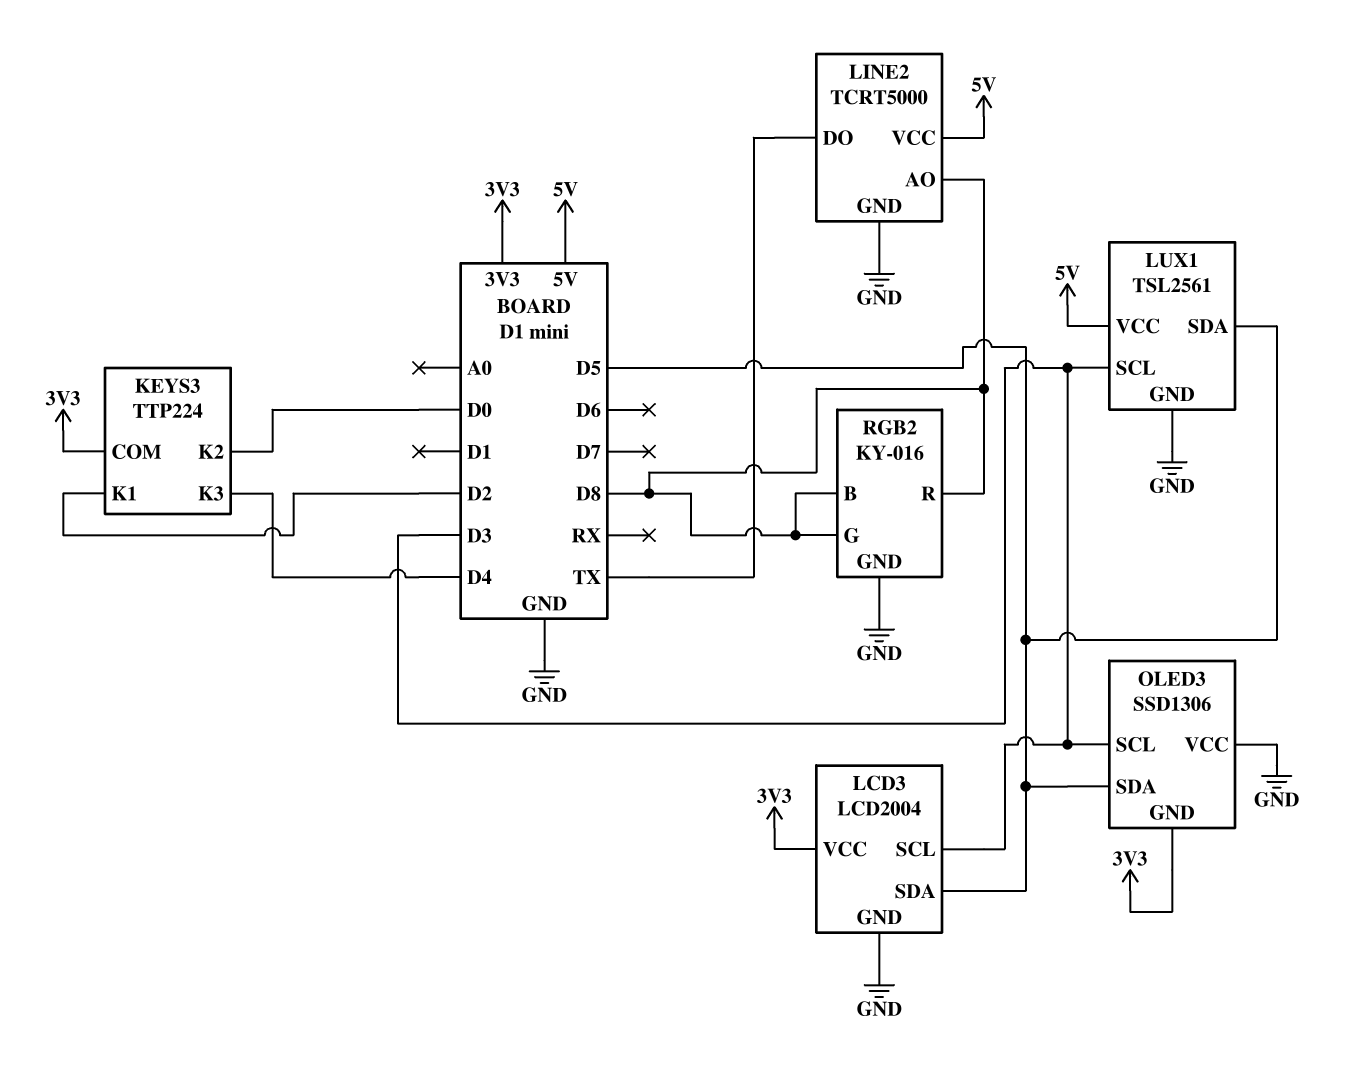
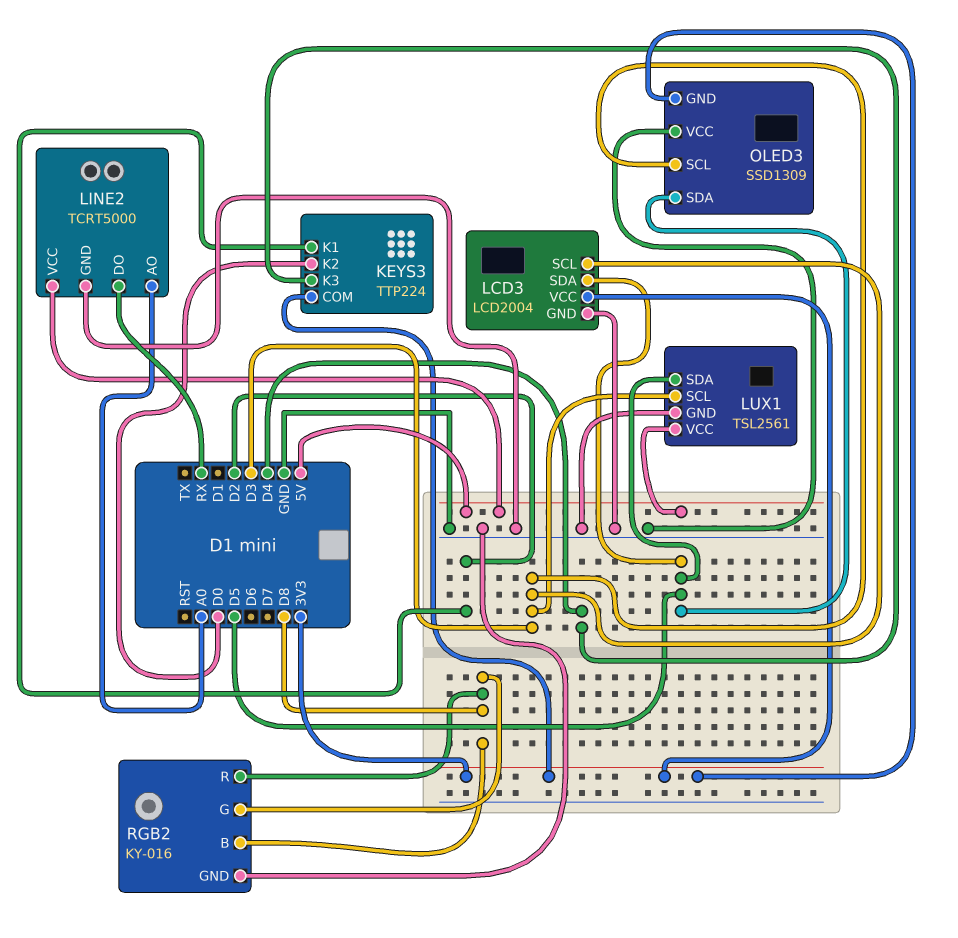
LINE2 pin AO: D8 -> A0
LINE2 pin DO: TX -> RX
OLED3: SSD1306 -> SSD1309

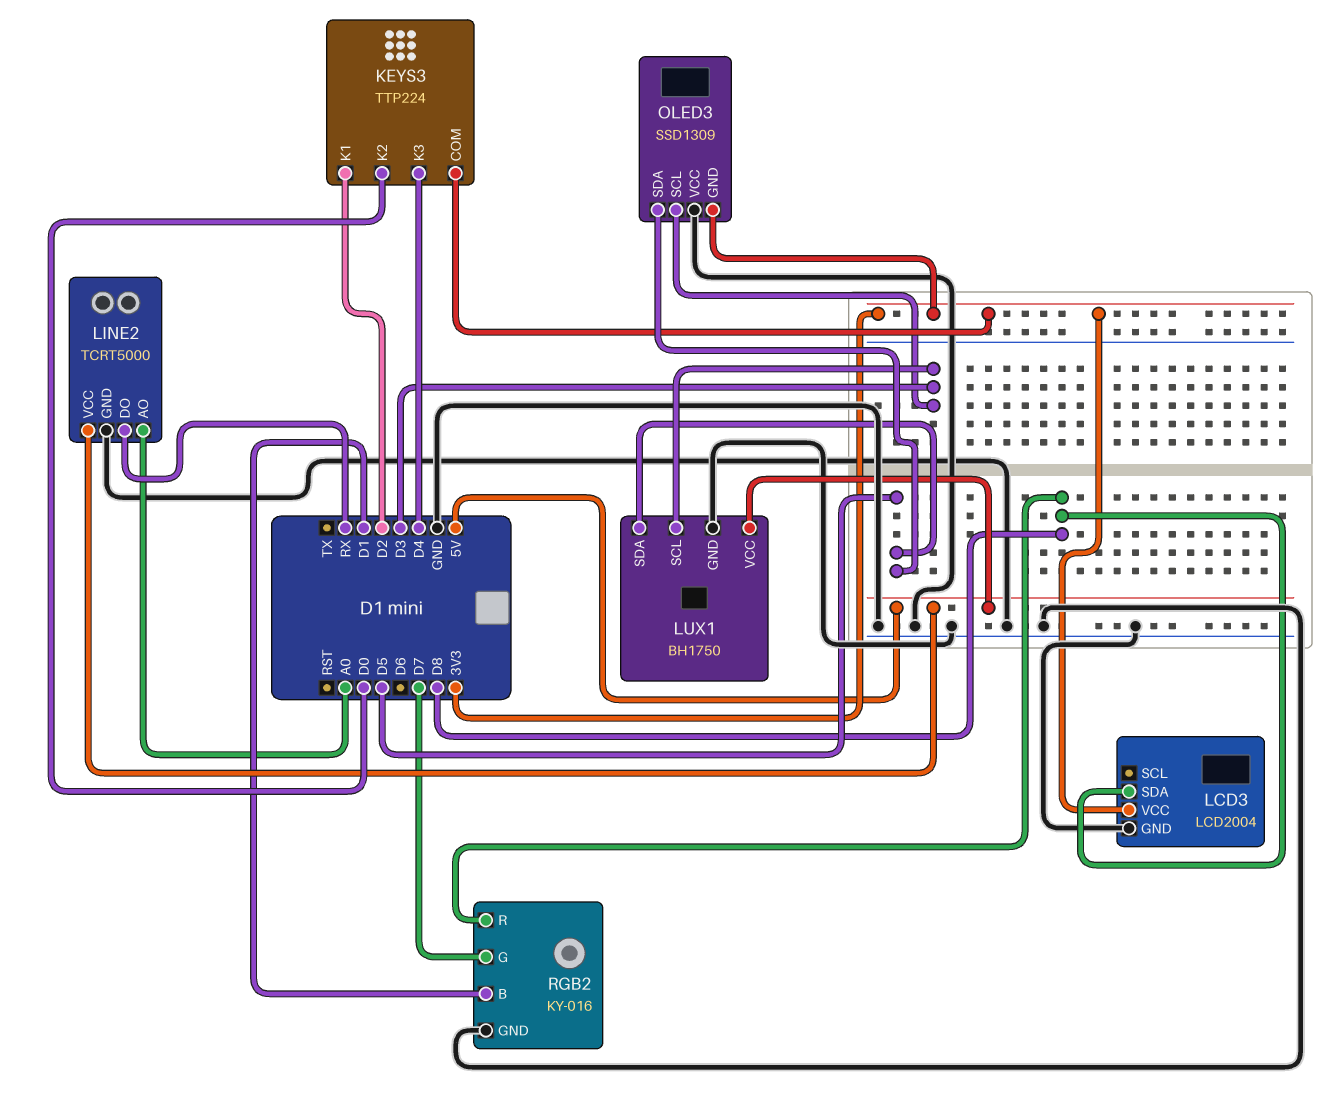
LCD3 pin SCL: D3 -> none
LCD3 pin SDA: D5 -> D8
LUX1: TSL2561 -> BH1750
RGB2 pin B: D8 -> D1
RGB2 pin G: D8 -> D7

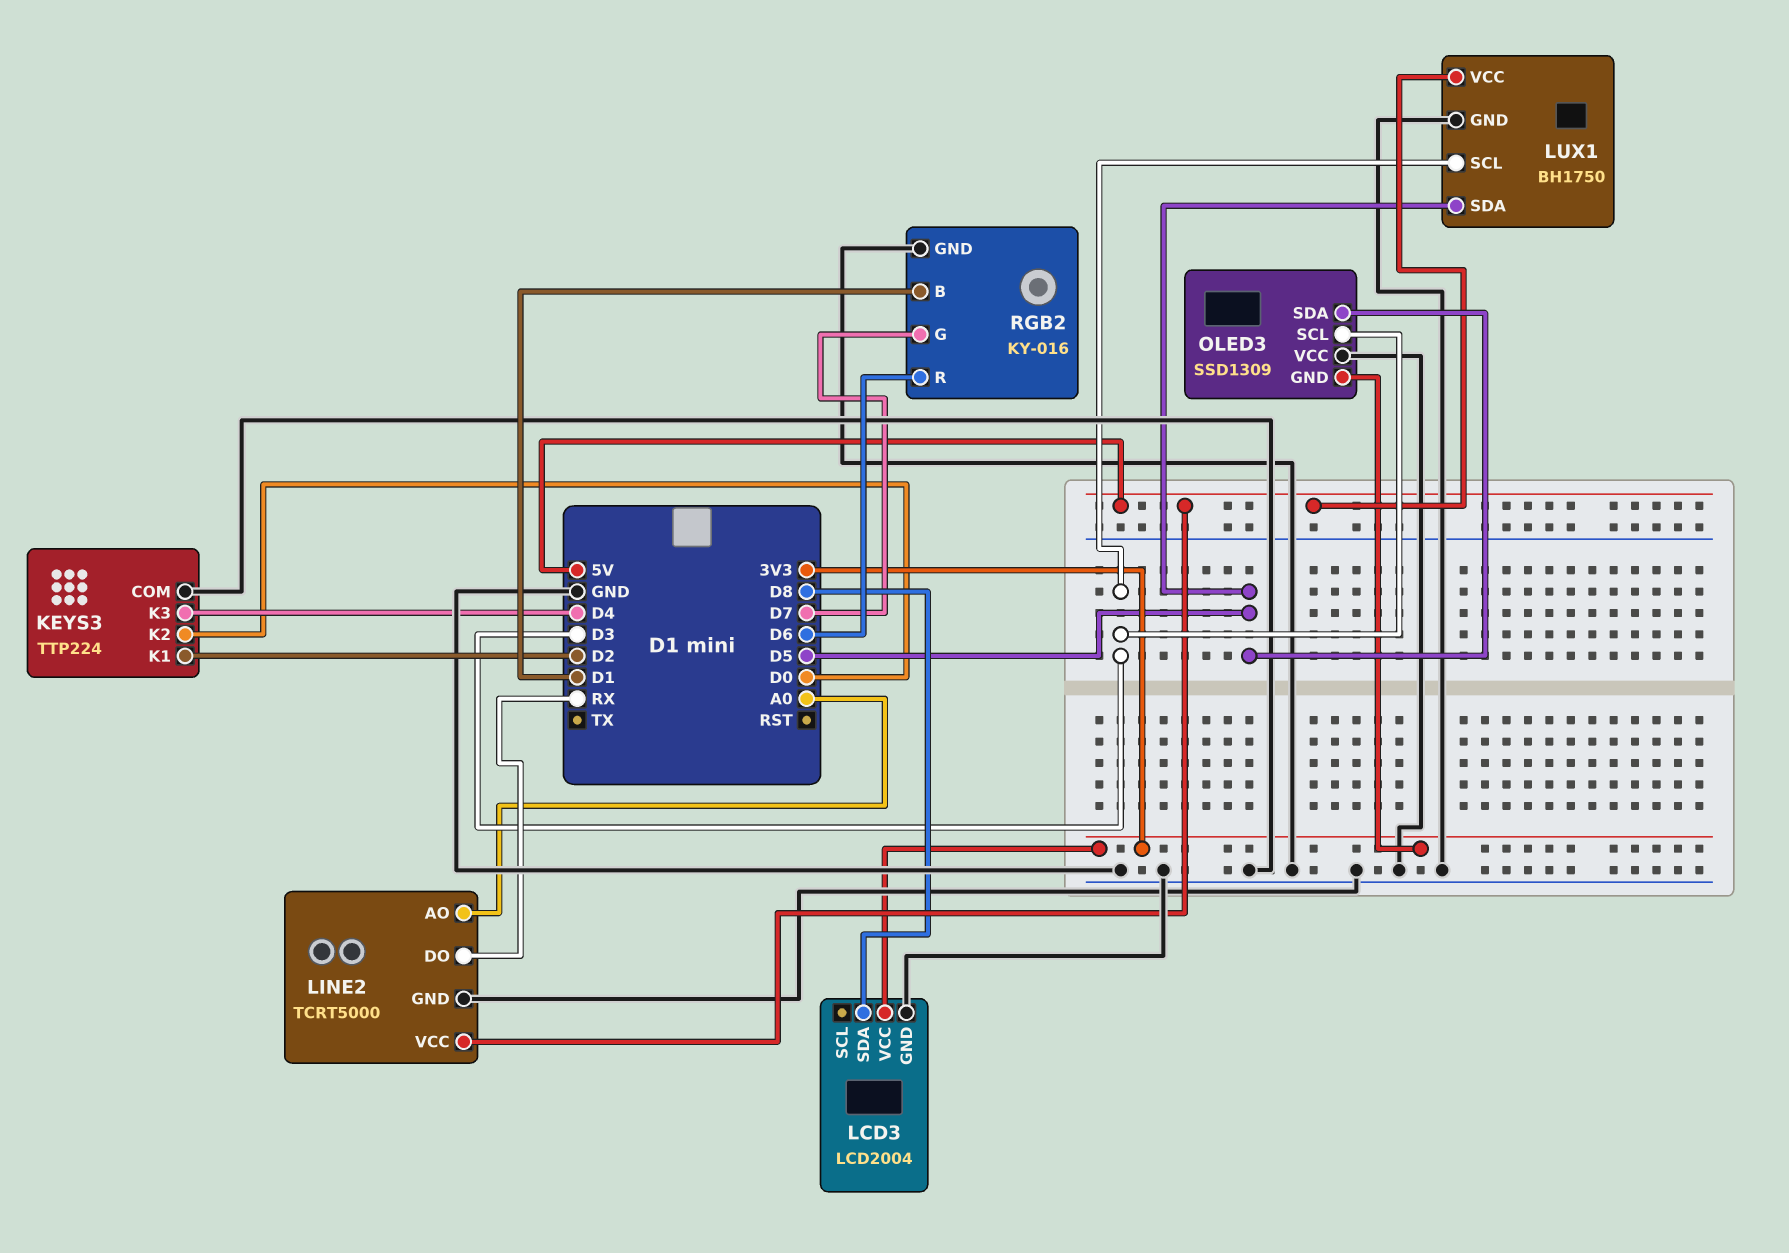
KEYS3 pin COM: 3V3 -> GND
RGB2 pin R: D8 -> D6

